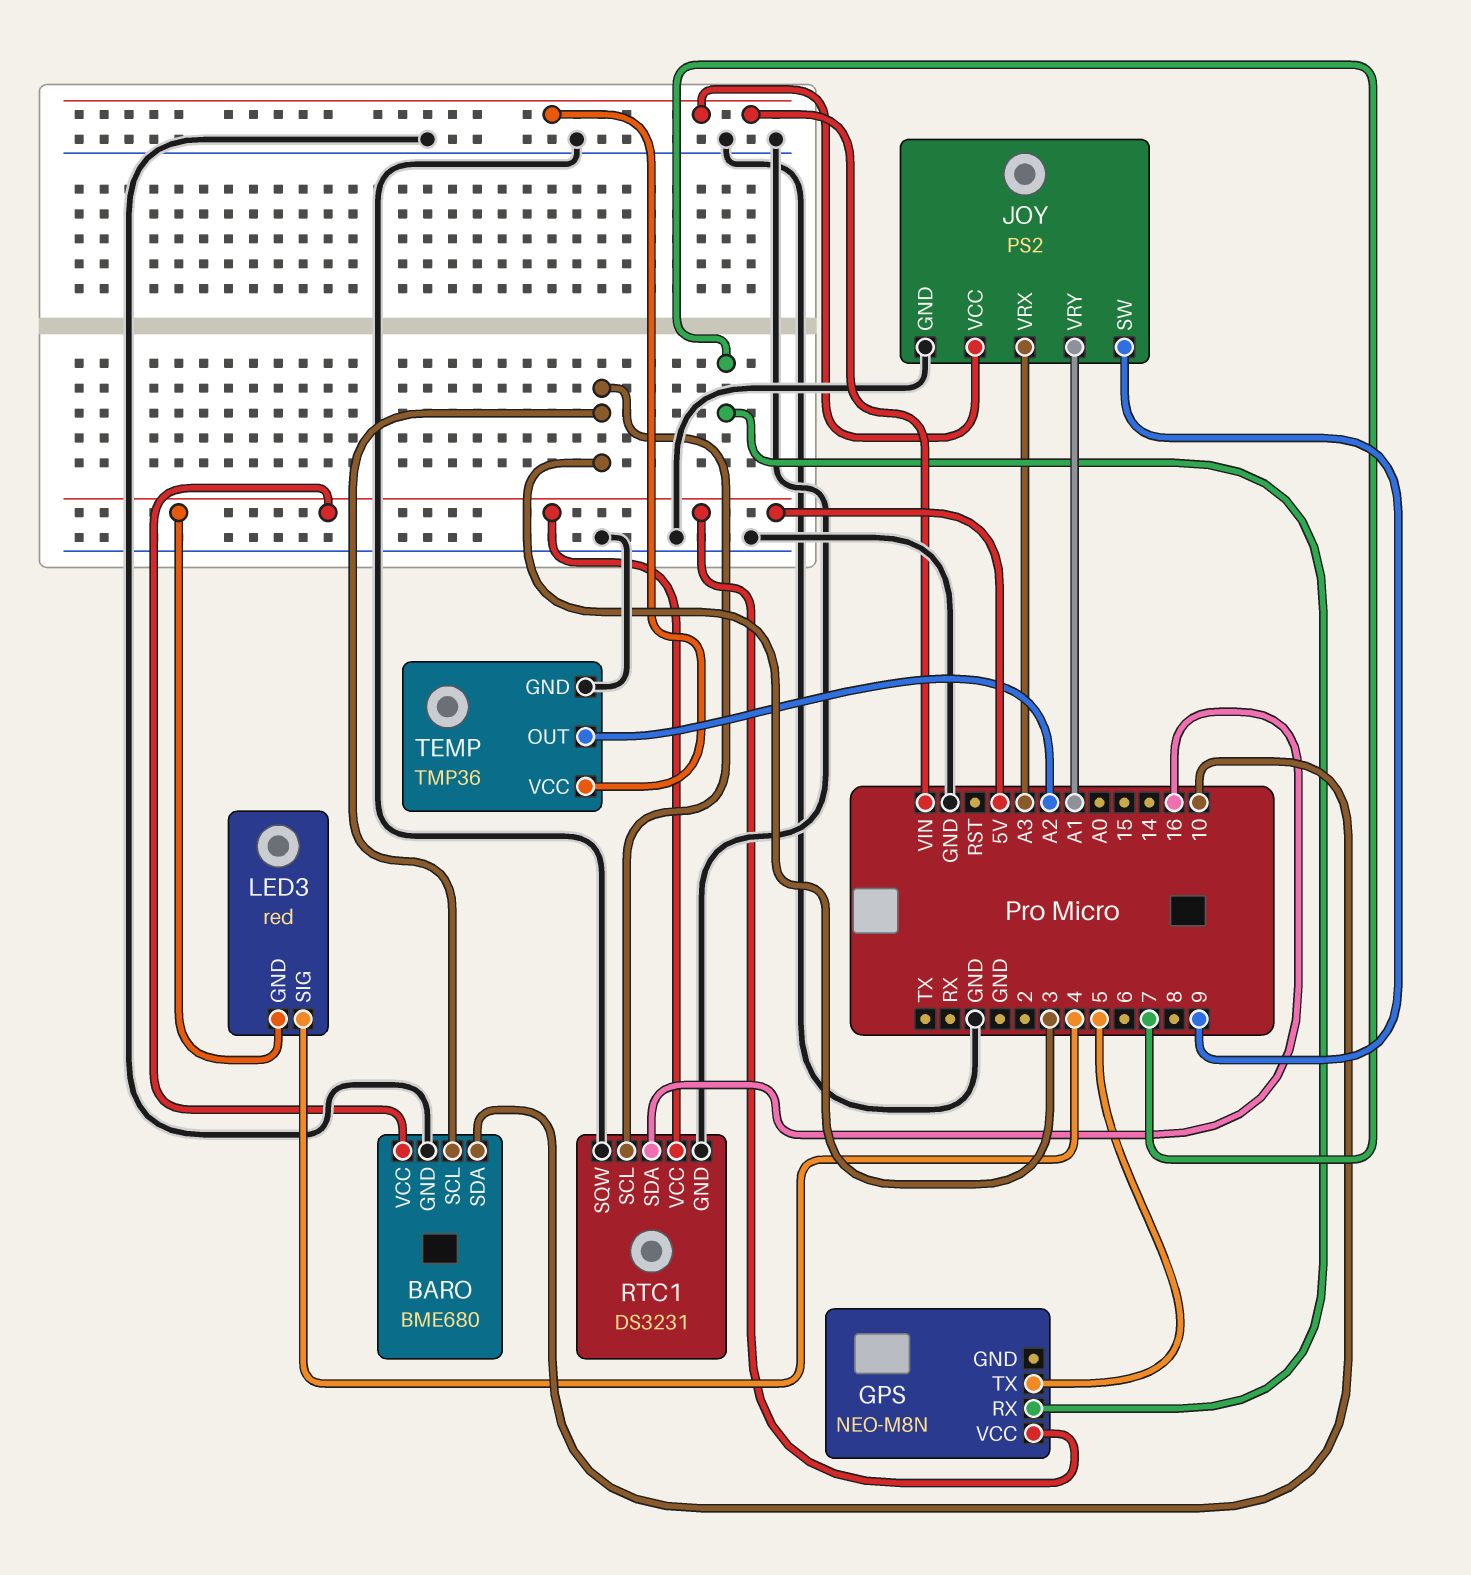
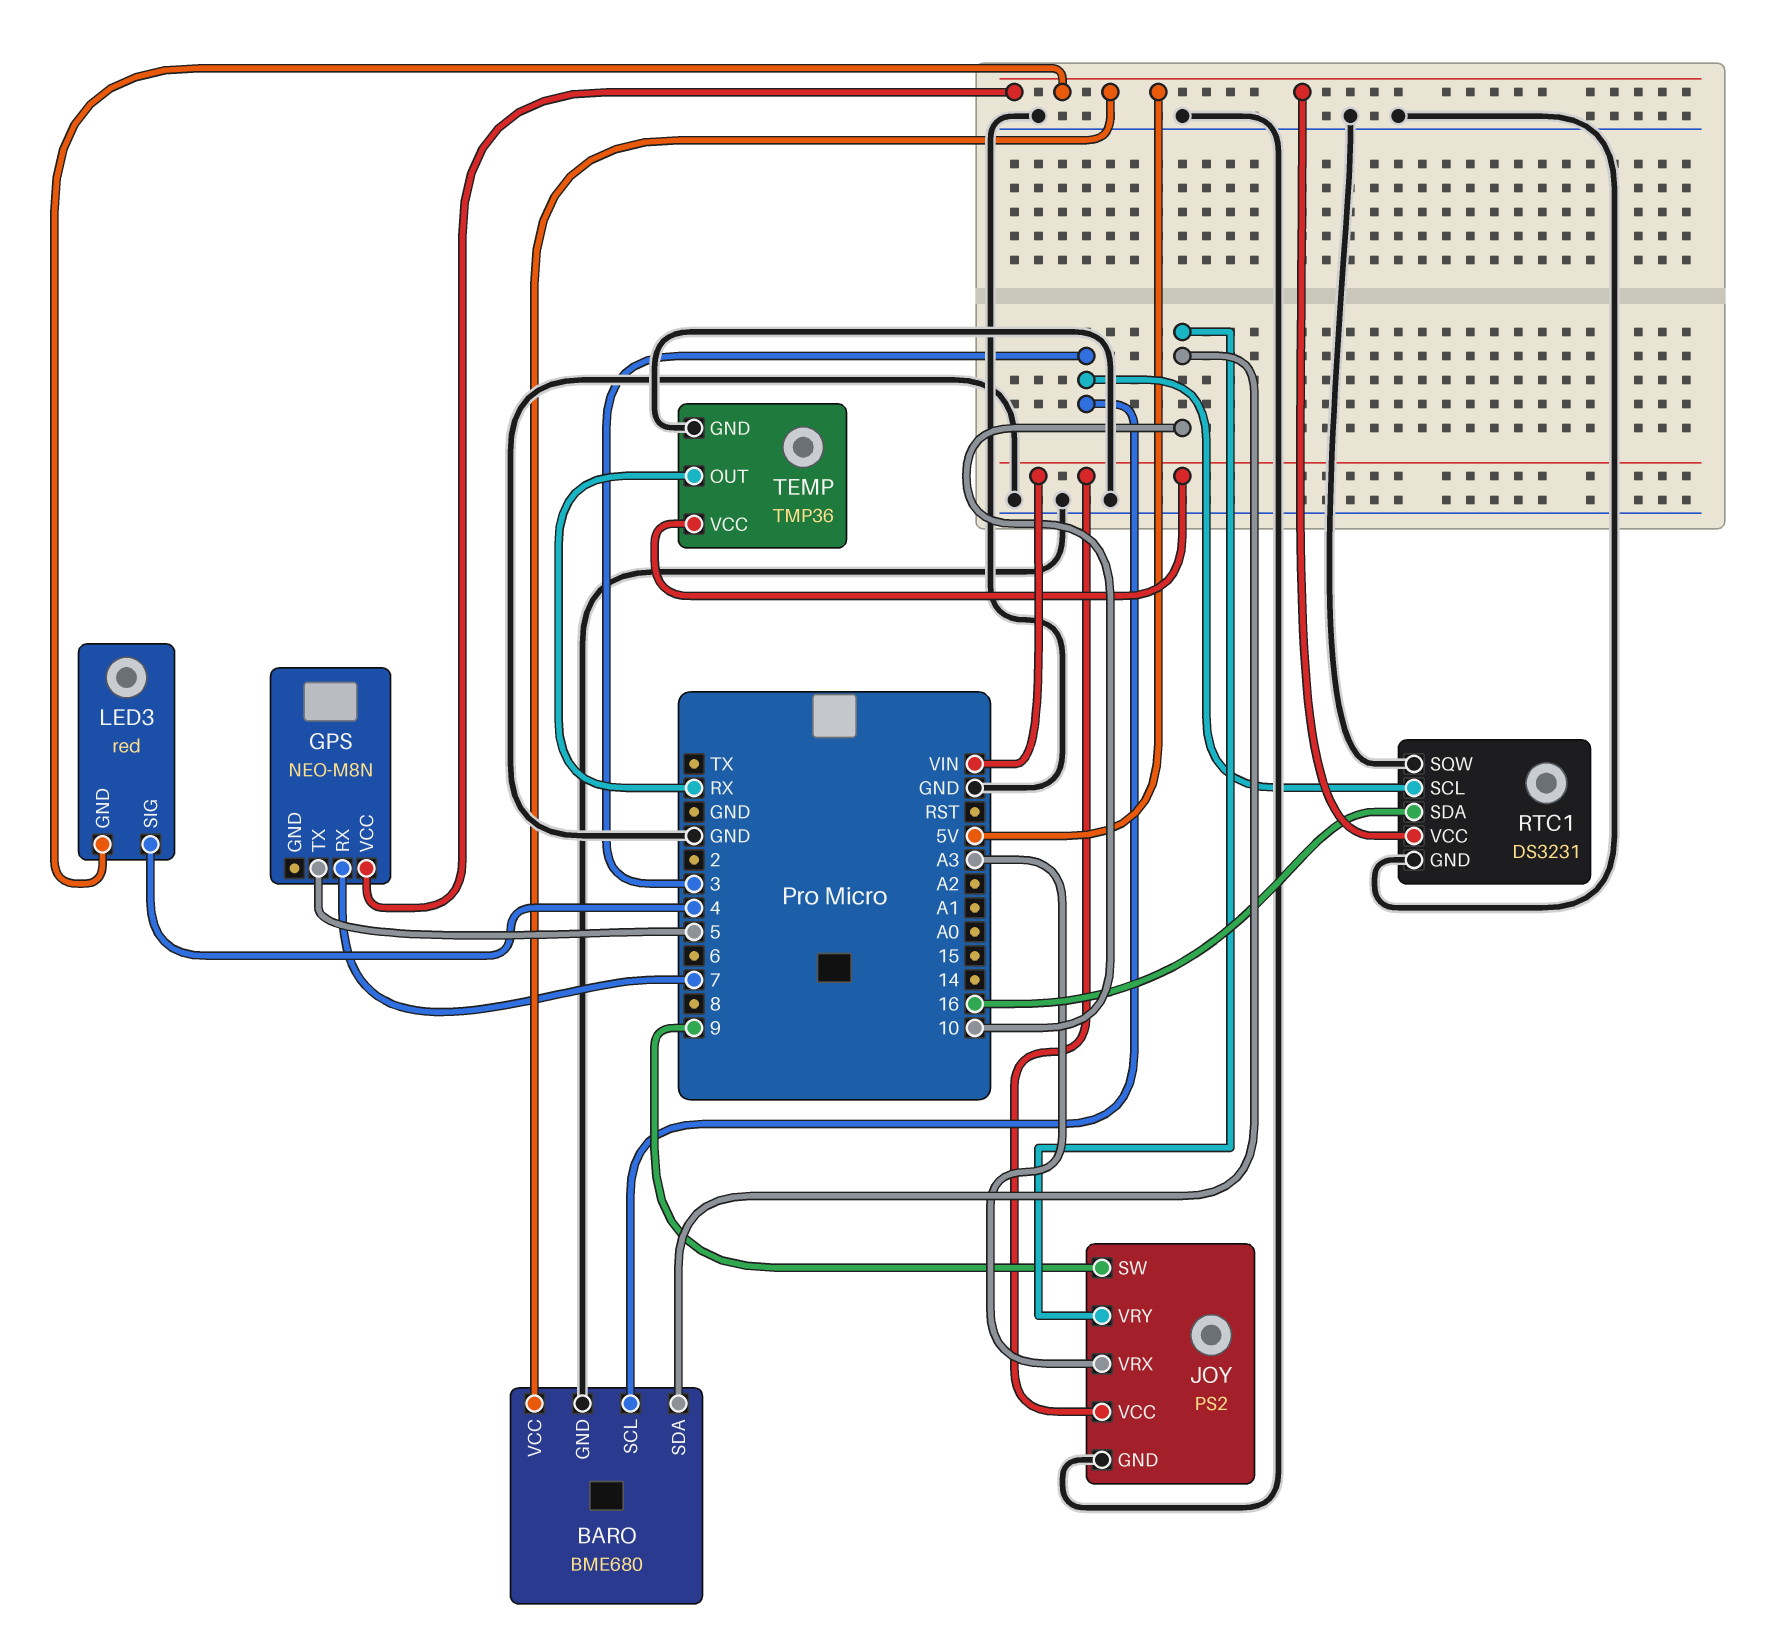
JOY pin VRY: A1 -> 10
TEMP pin OUT: A2 -> RX

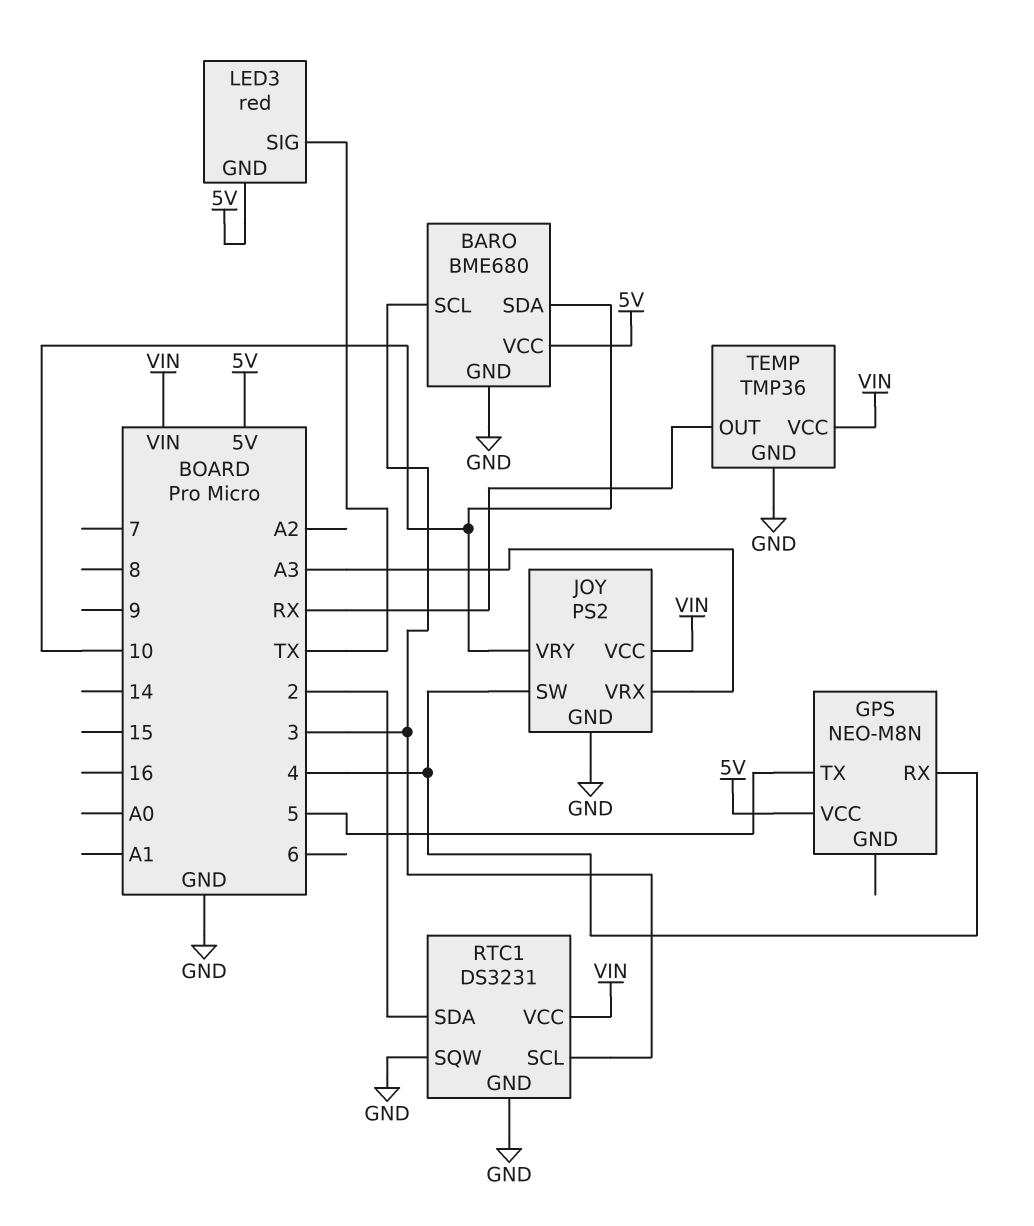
GPS pin RX: 7 -> 4
JOY pin SW: 9 -> 4
LED3 pin SIG: 4 -> TX
RTC1 pin SDA: 16 -> 2
RTC1 pin VCC: 5V -> VIN

